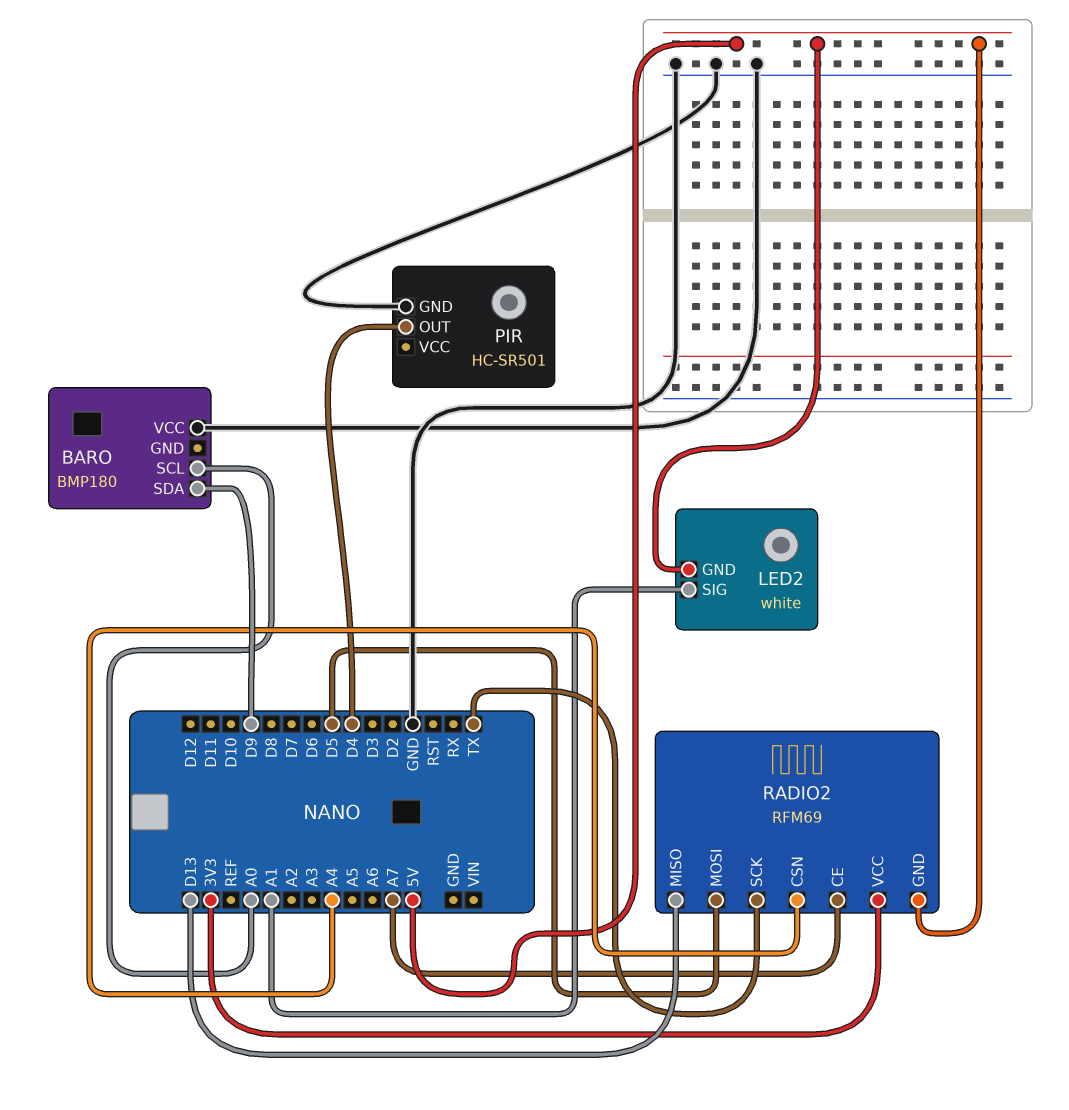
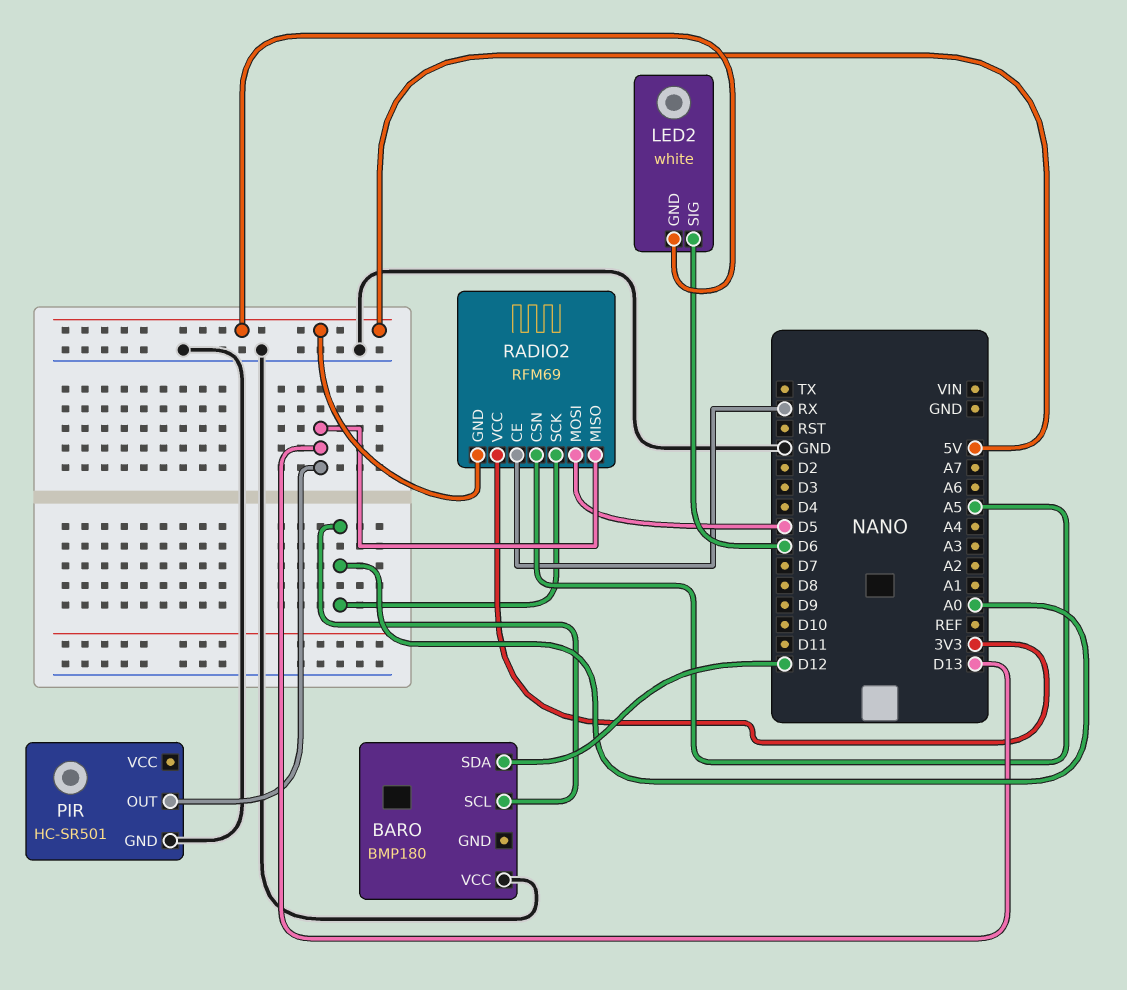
BARO pin SDA: D9 -> D12
LED2 pin SIG: A1 -> D6
PIR pin OUT: D4 -> D13
RADIO2 pin CE: A7 -> RX
RADIO2 pin CSN: A4 -> A5
RADIO2 pin SCK: TX -> A0

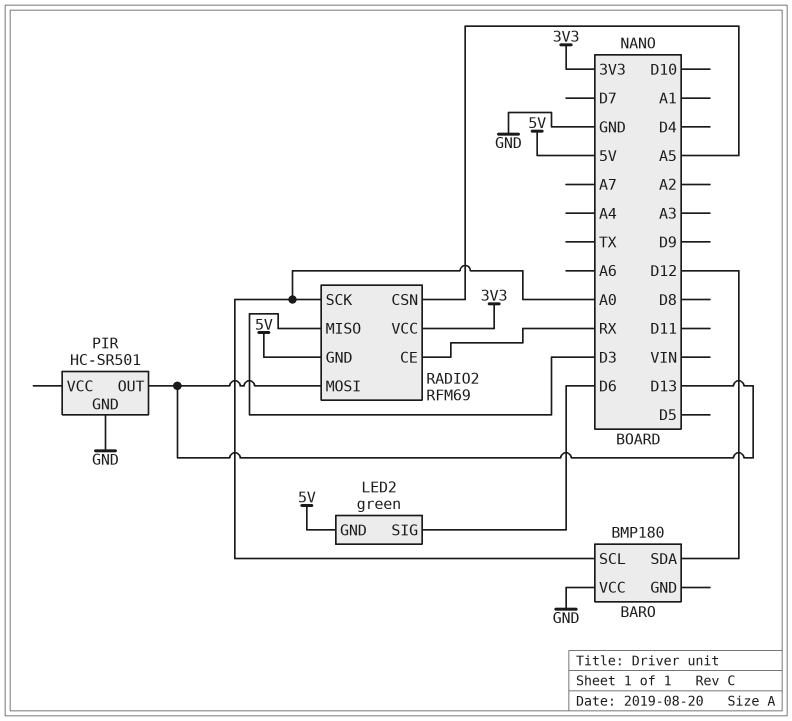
LED2: white -> green
RADIO2 pin MISO: D13 -> D3
RADIO2 pin MOSI: D5 -> D13

